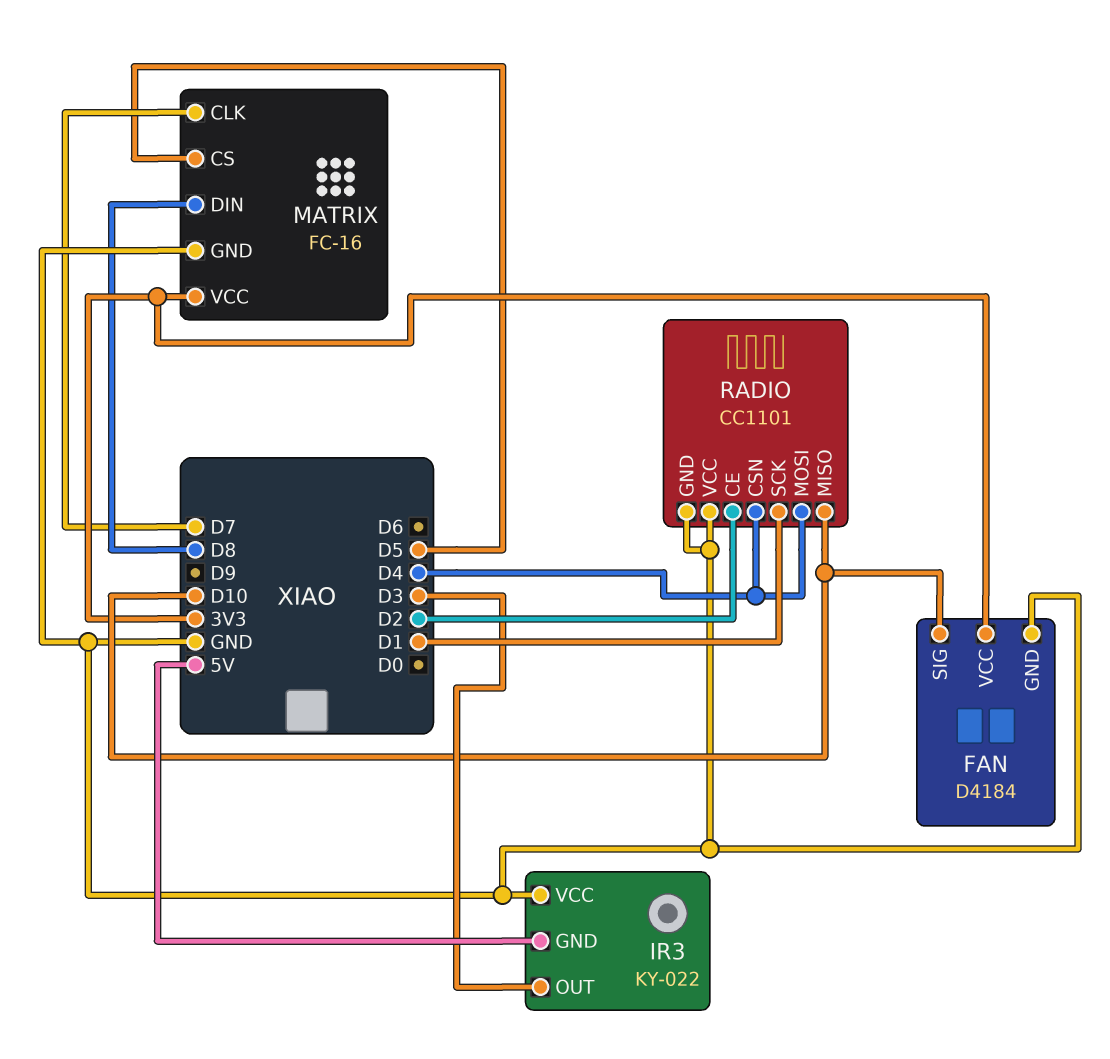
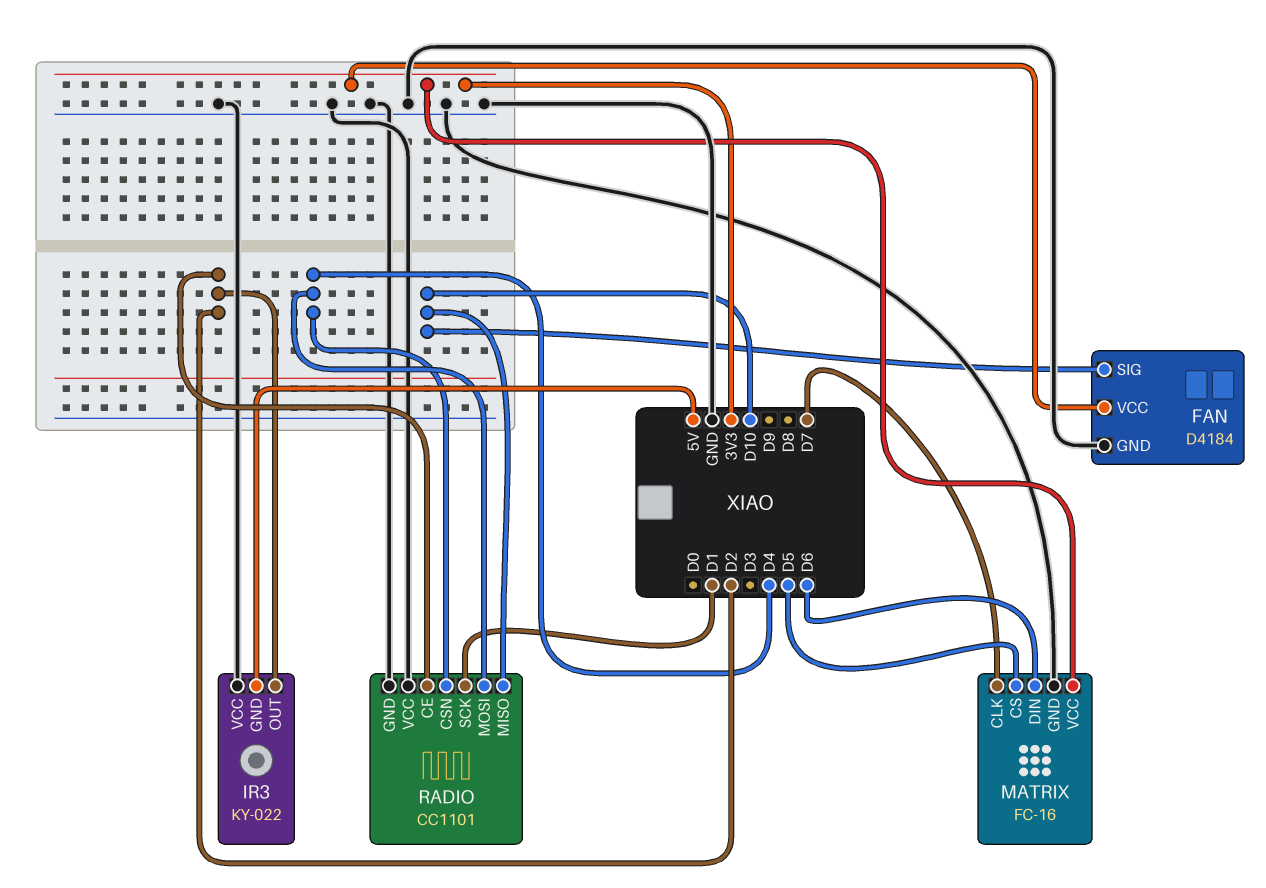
IR3 pin OUT: D3 -> D2
MATRIX pin DIN: D8 -> D6

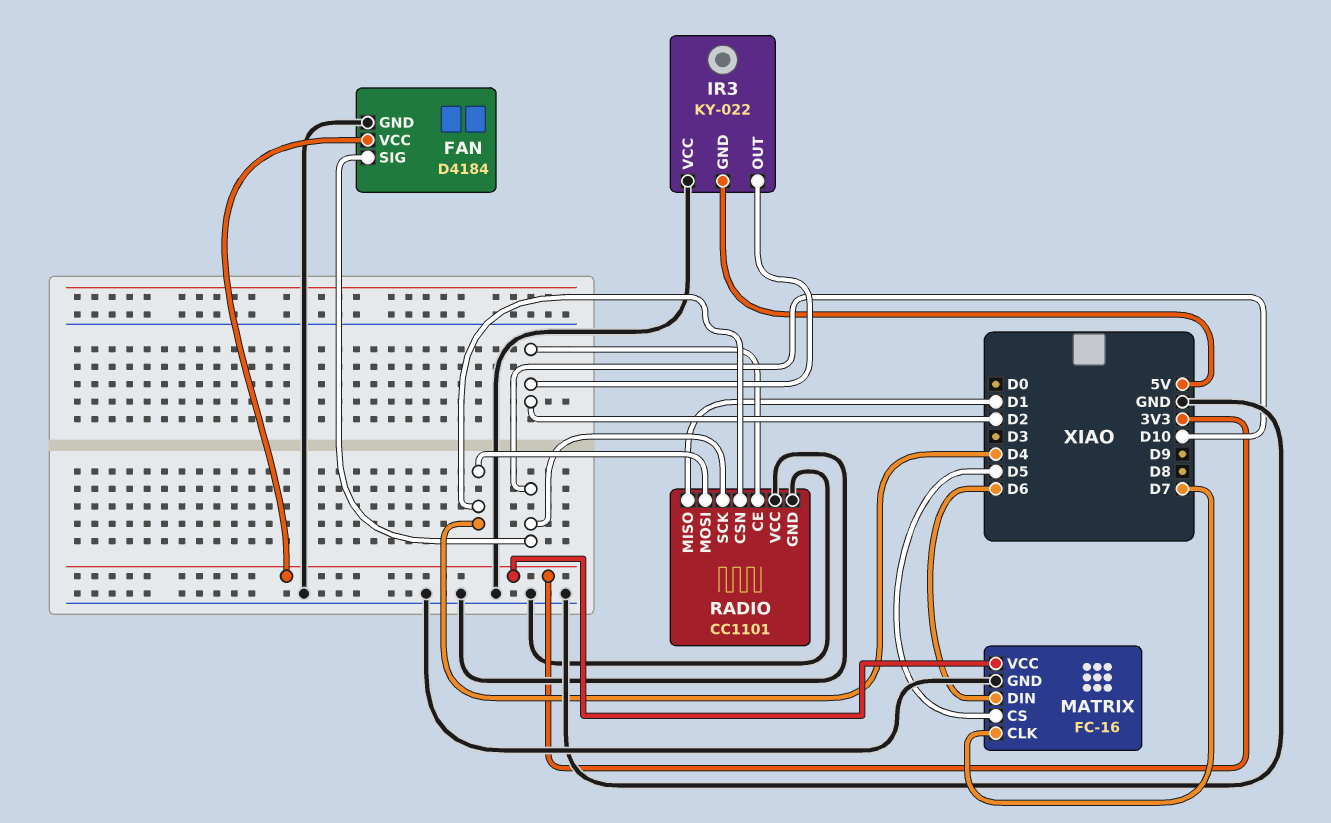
RADIO pin MISO: D10 -> D1
RADIO pin SCK: D1 -> D10

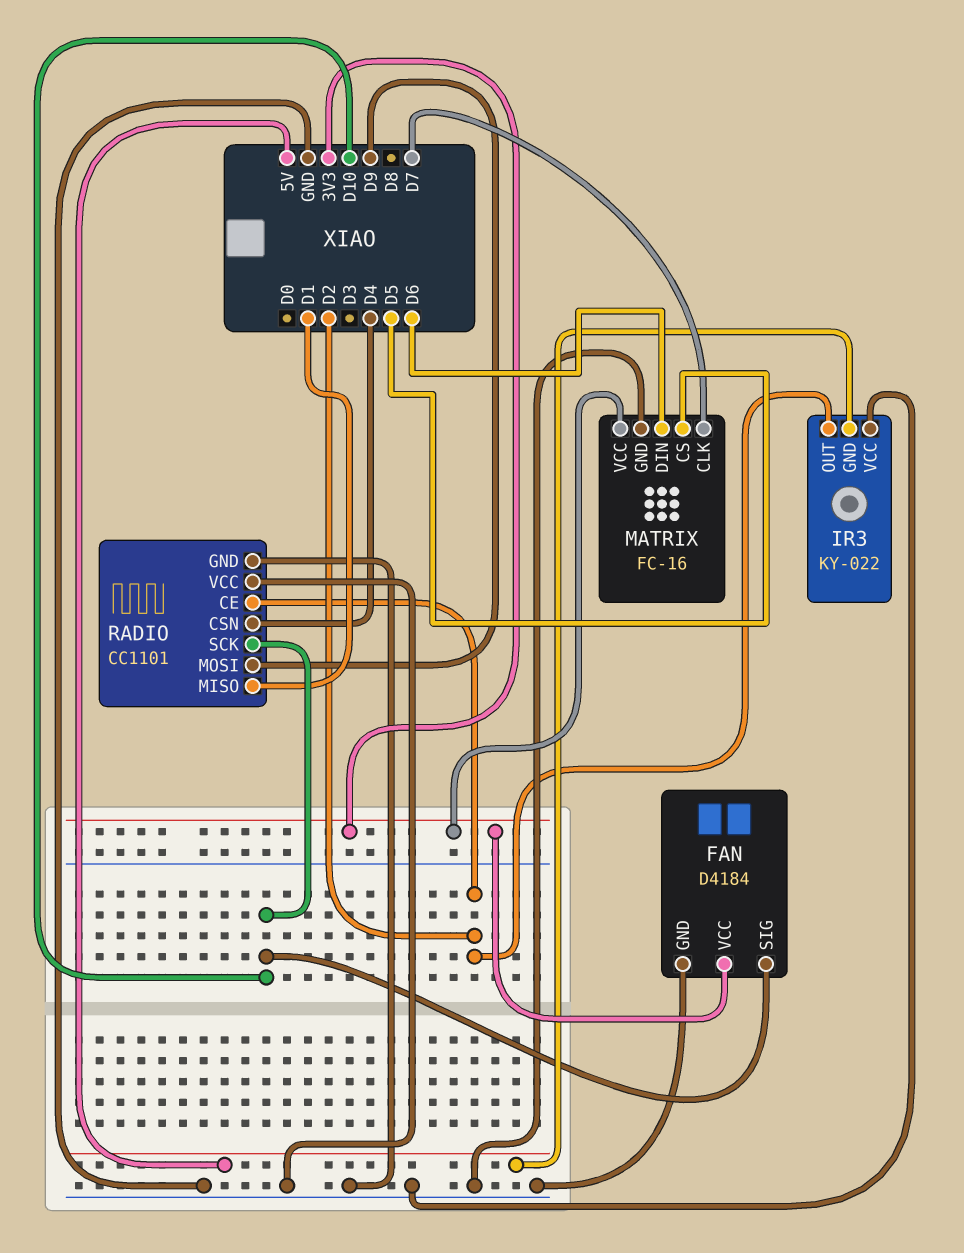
RADIO pin MOSI: D4 -> D9

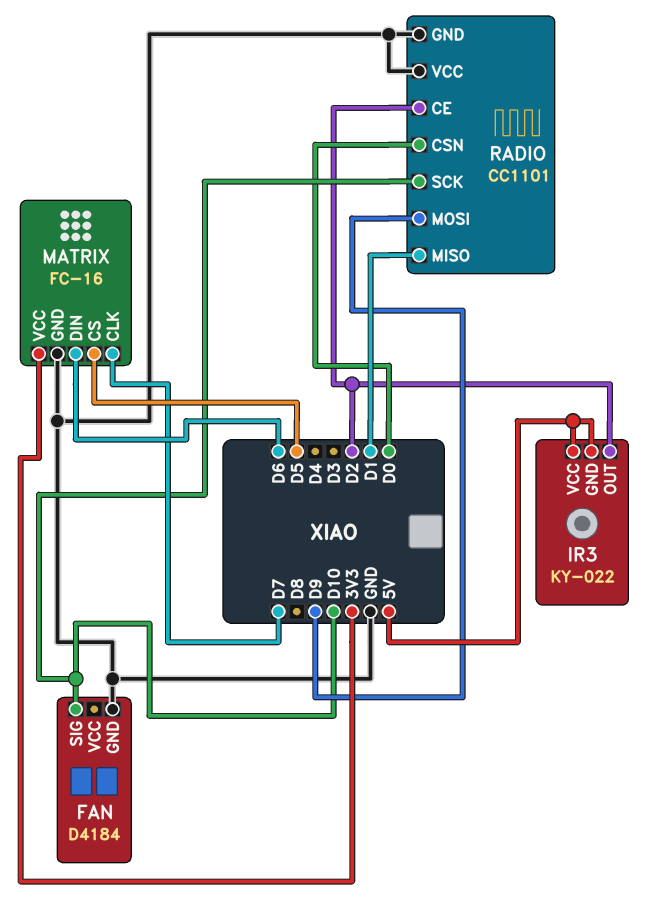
FAN pin VCC: 3V3 -> none
IR3 pin VCC: GND -> 5V
RADIO pin CSN: D4 -> D0

